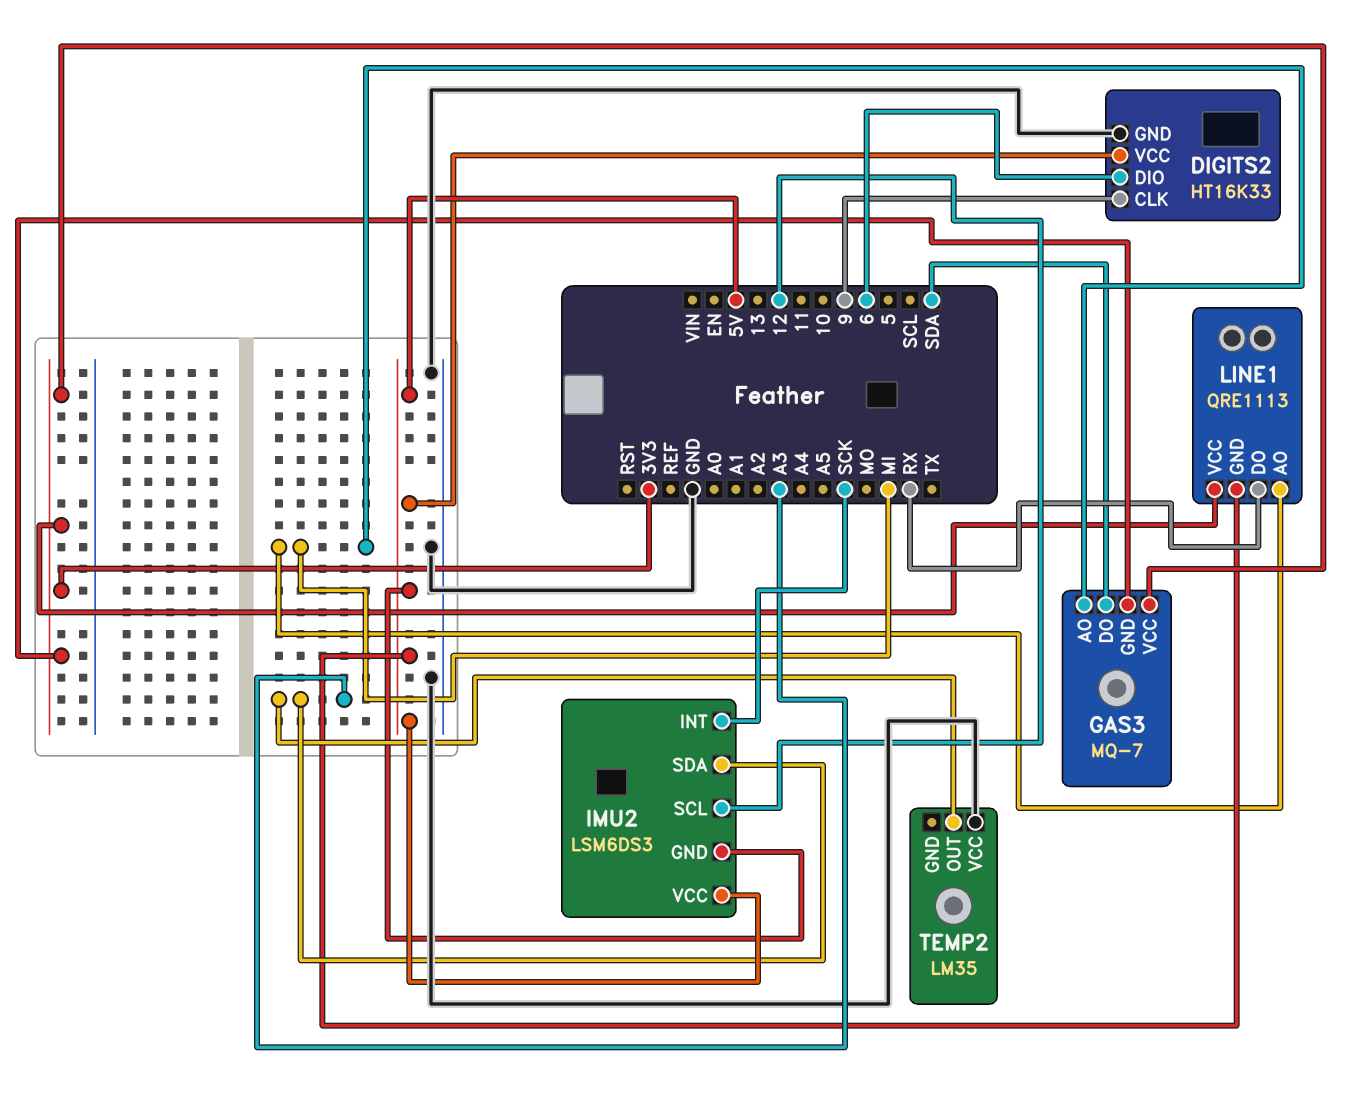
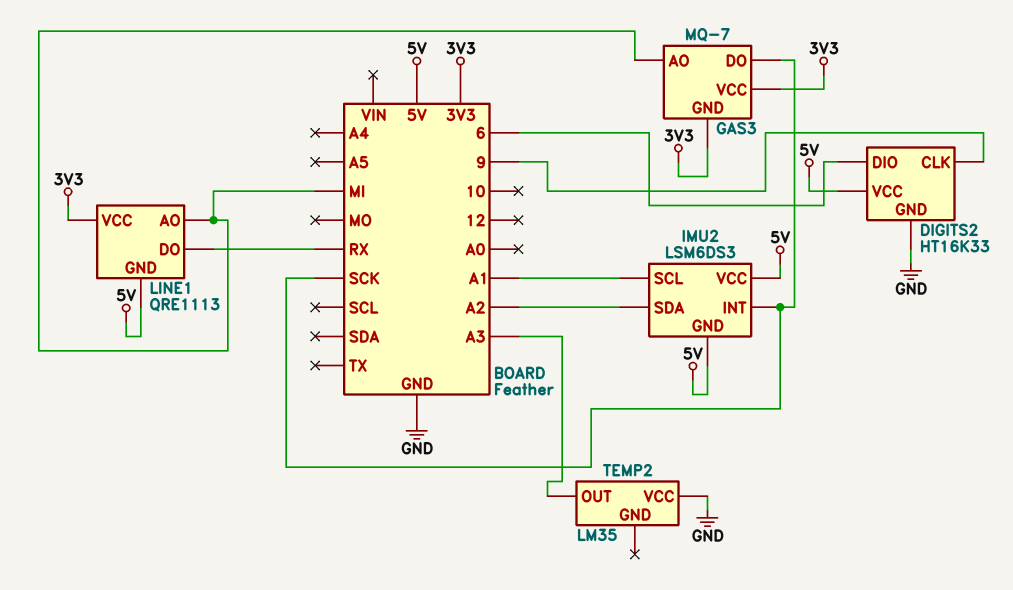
GAS3 pin DO: SDA -> SCK
IMU2 pin SCL: 12 -> A1
IMU2 pin SDA: A3 -> A2

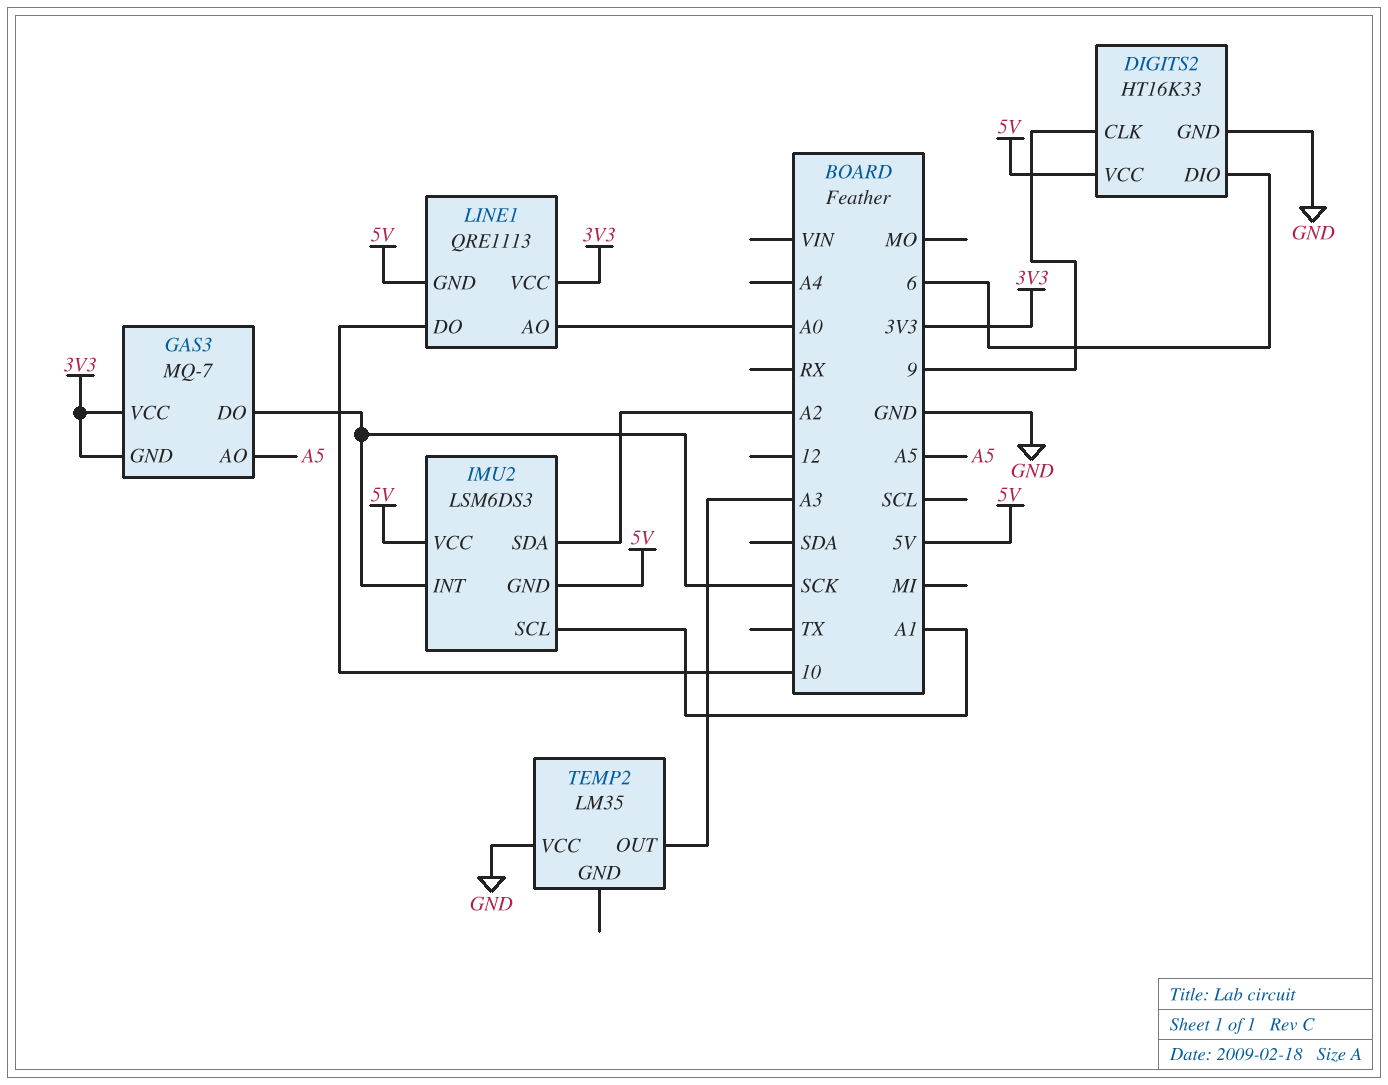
GAS3 pin AO: MI -> A5
LINE1 pin AO: MI -> A0
LINE1 pin DO: RX -> 10

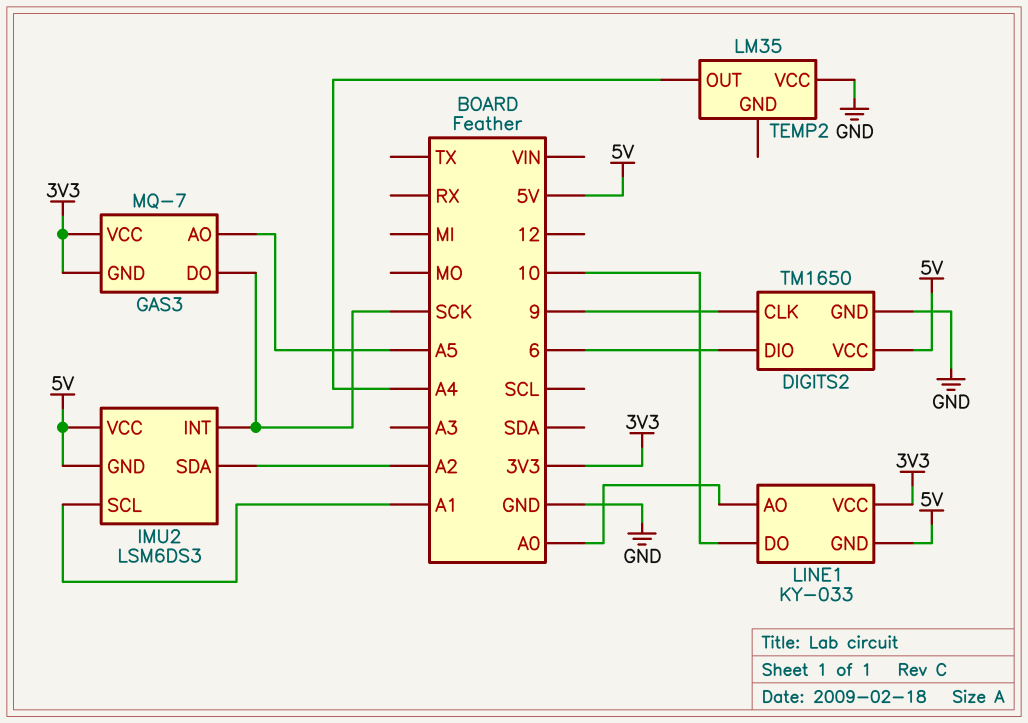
DIGITS2: HT16K33 -> TM1650
LINE1: QRE1113 -> KY-033
TEMP2 pin OUT: A3 -> A4

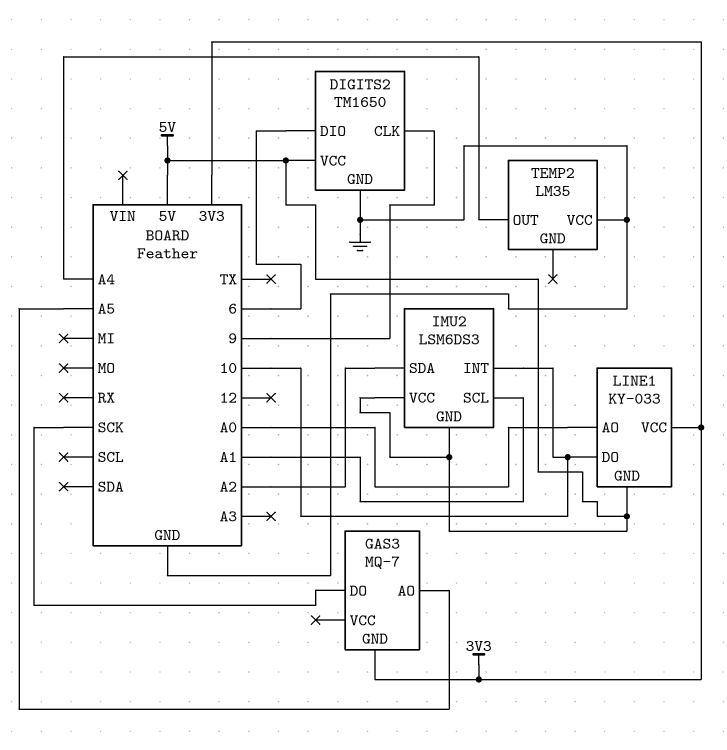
GAS3 pin VCC: 3V3 -> none
IMU2 pin INT: SCK -> 10

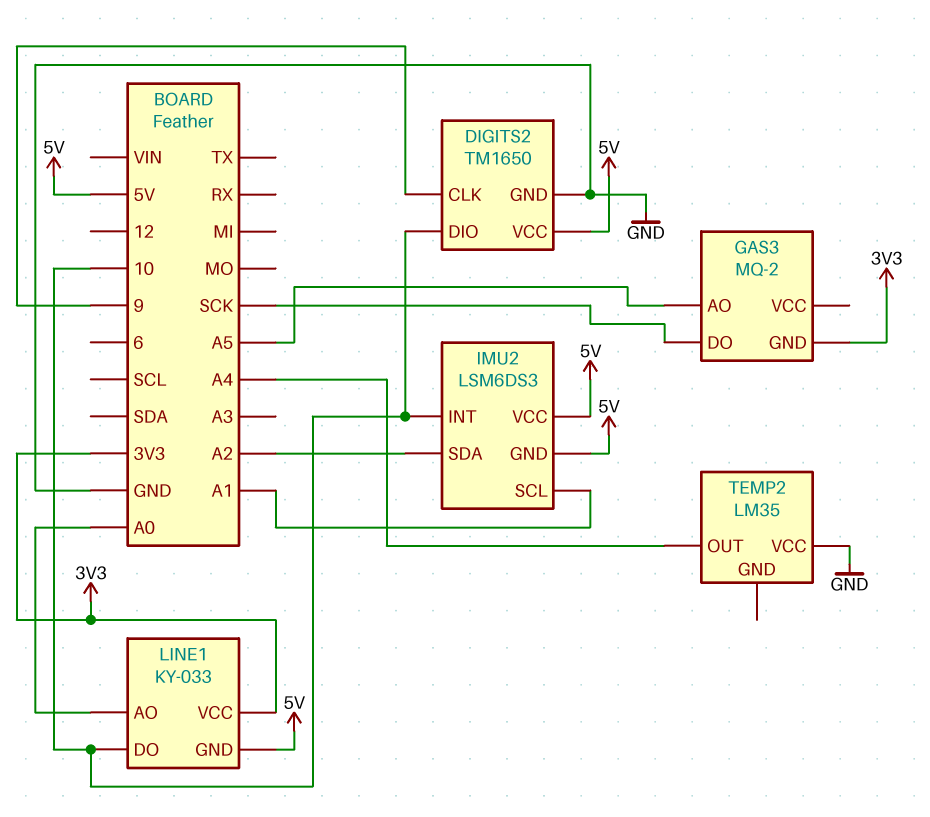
DIGITS2 pin DIO: 6 -> 10
GAS3: MQ-7 -> MQ-2

